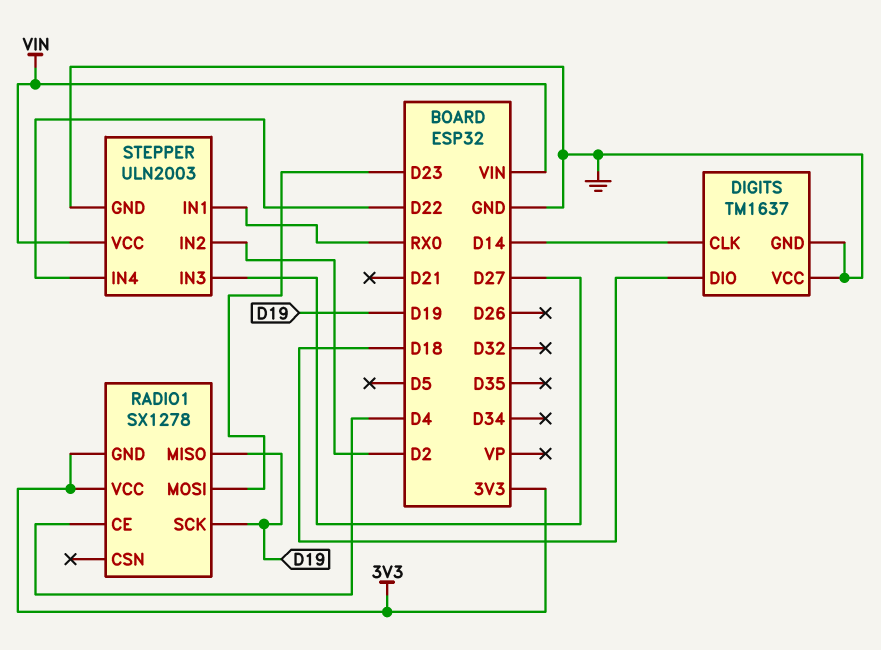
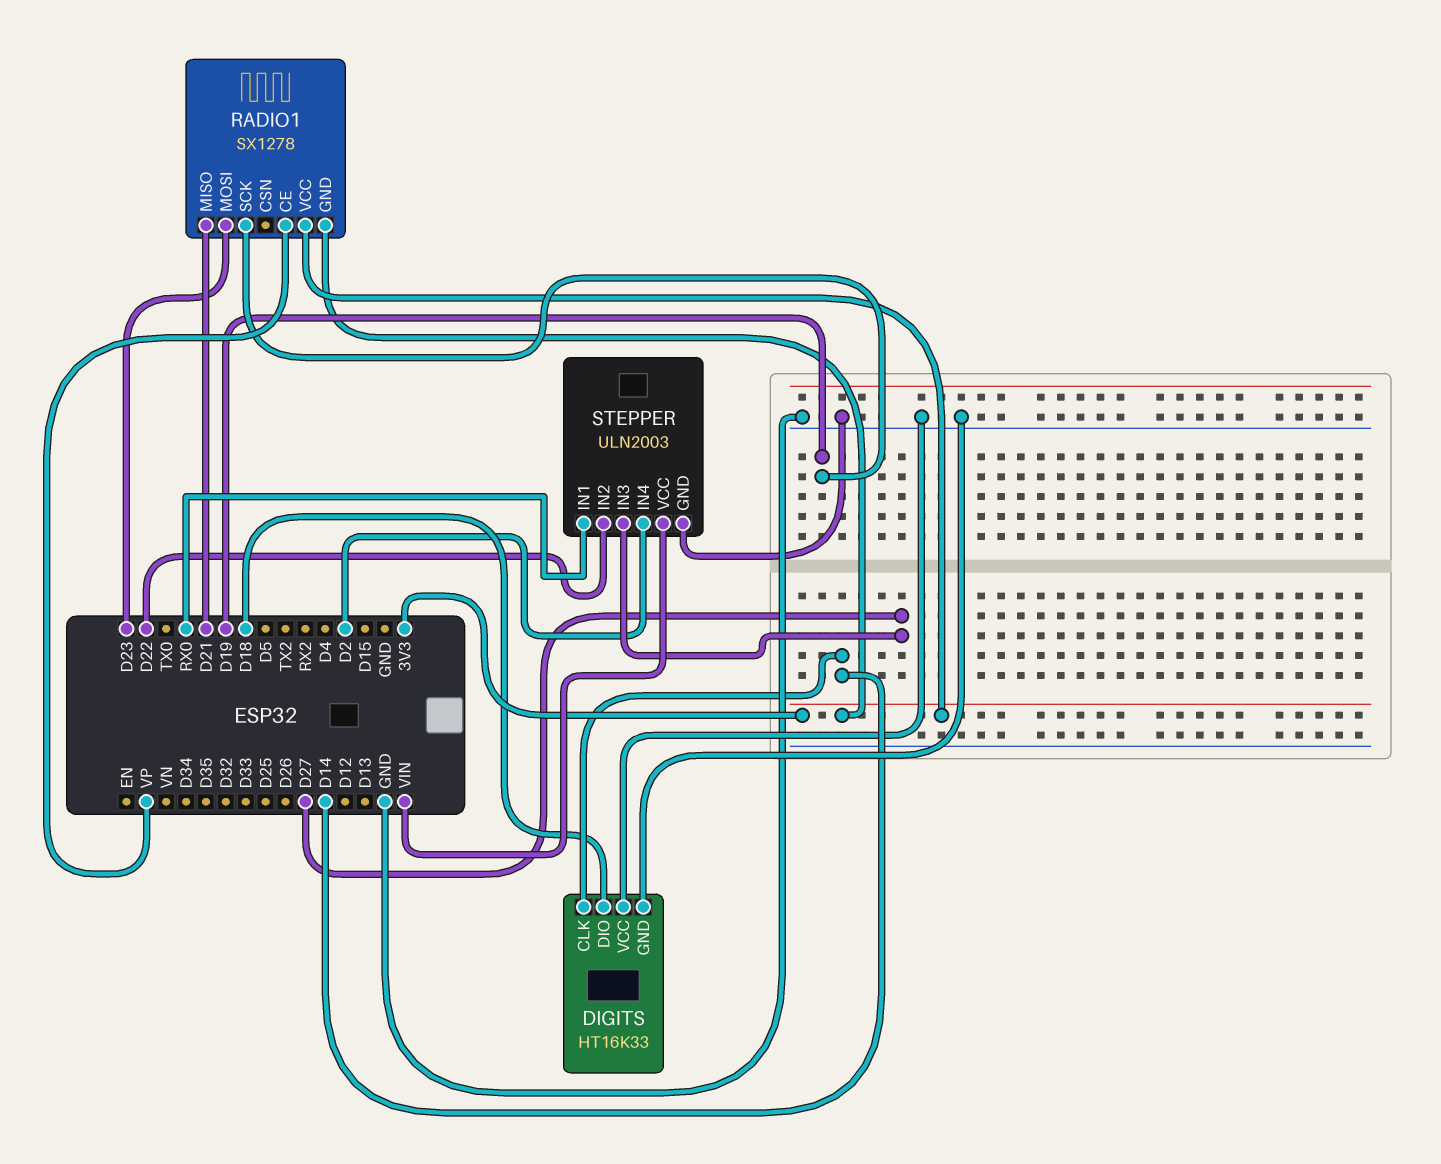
DIGITS: TM1637 -> HT16K33
RADIO1 pin CE: D4 -> VP
RADIO1 pin MISO: D19 -> D21
STEPPER pin IN2: D2 -> D22
STEPPER pin IN4: D22 -> D2

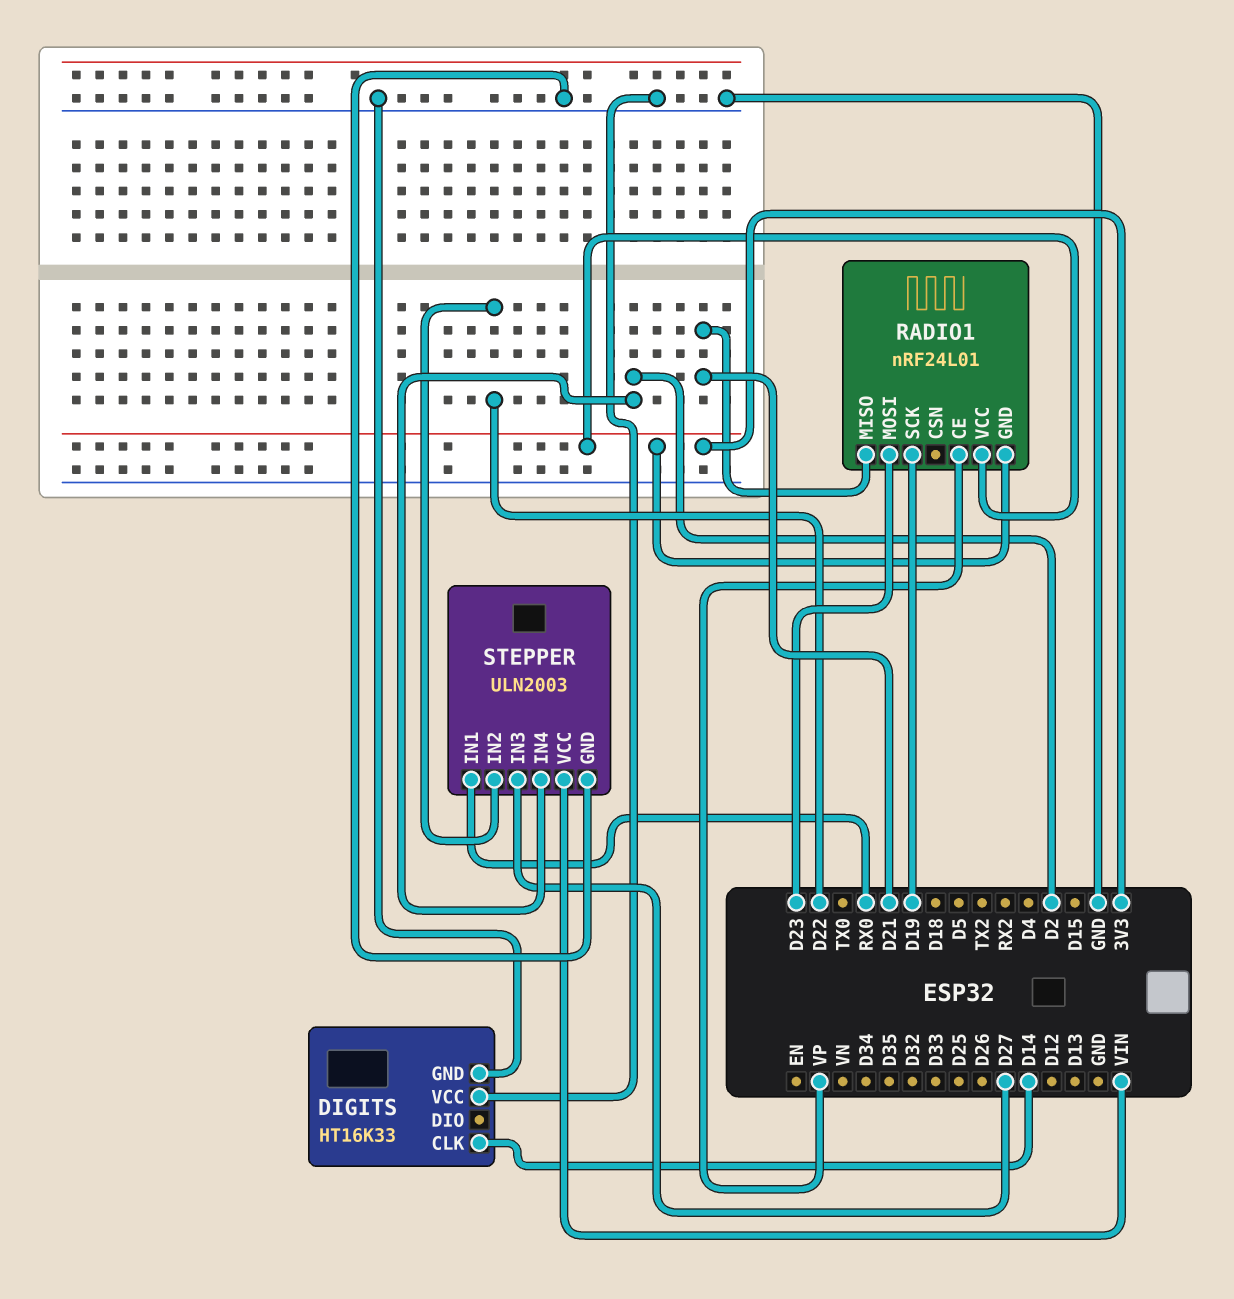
DIGITS pin DIO: D18 -> none
RADIO1: SX1278 -> nRF24L01

